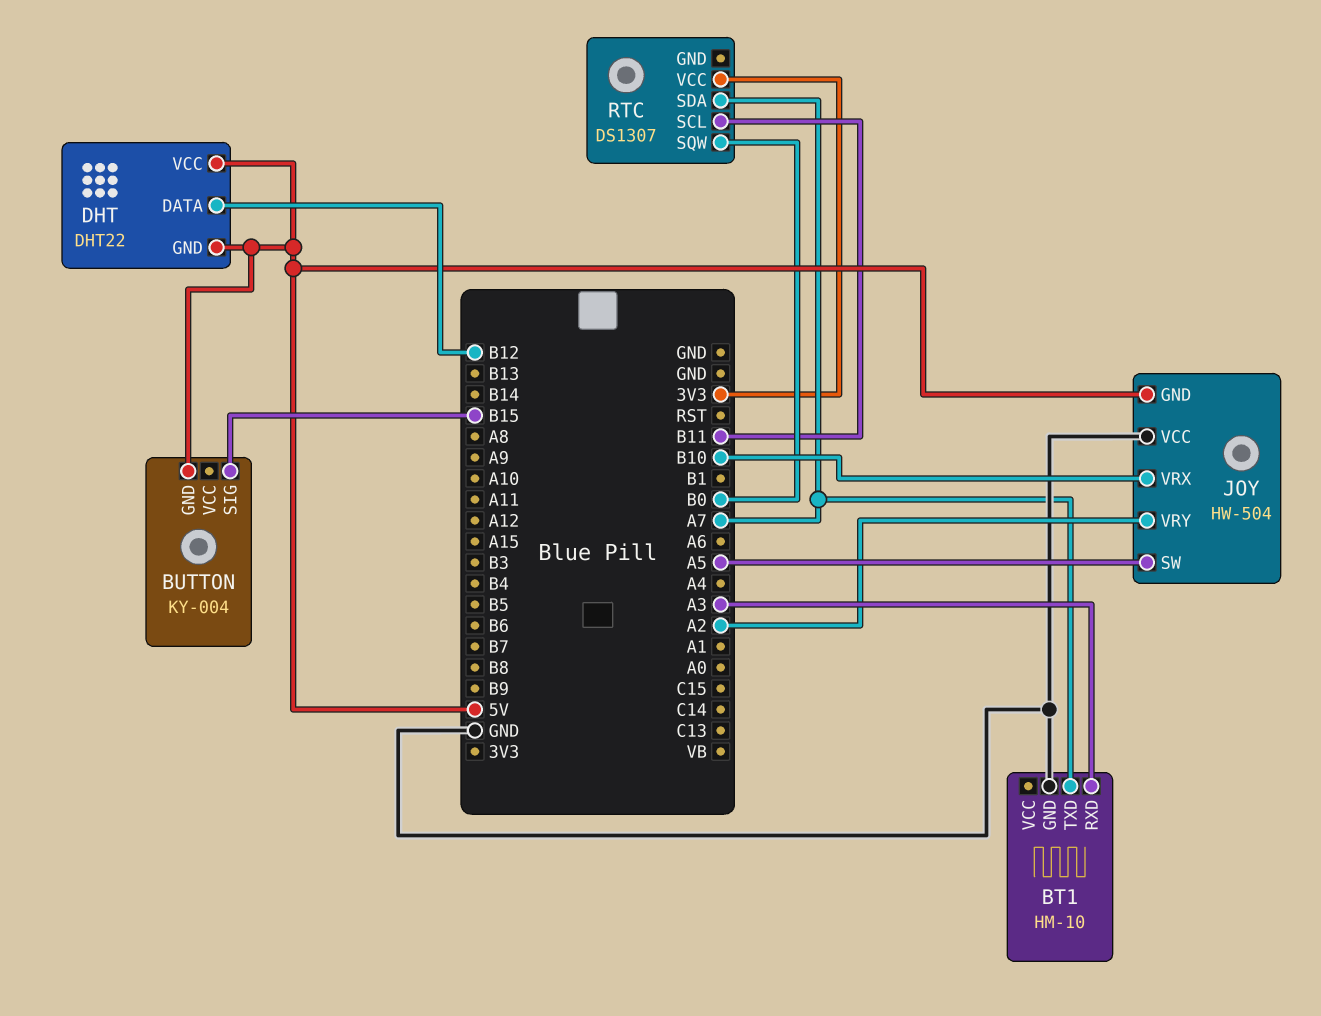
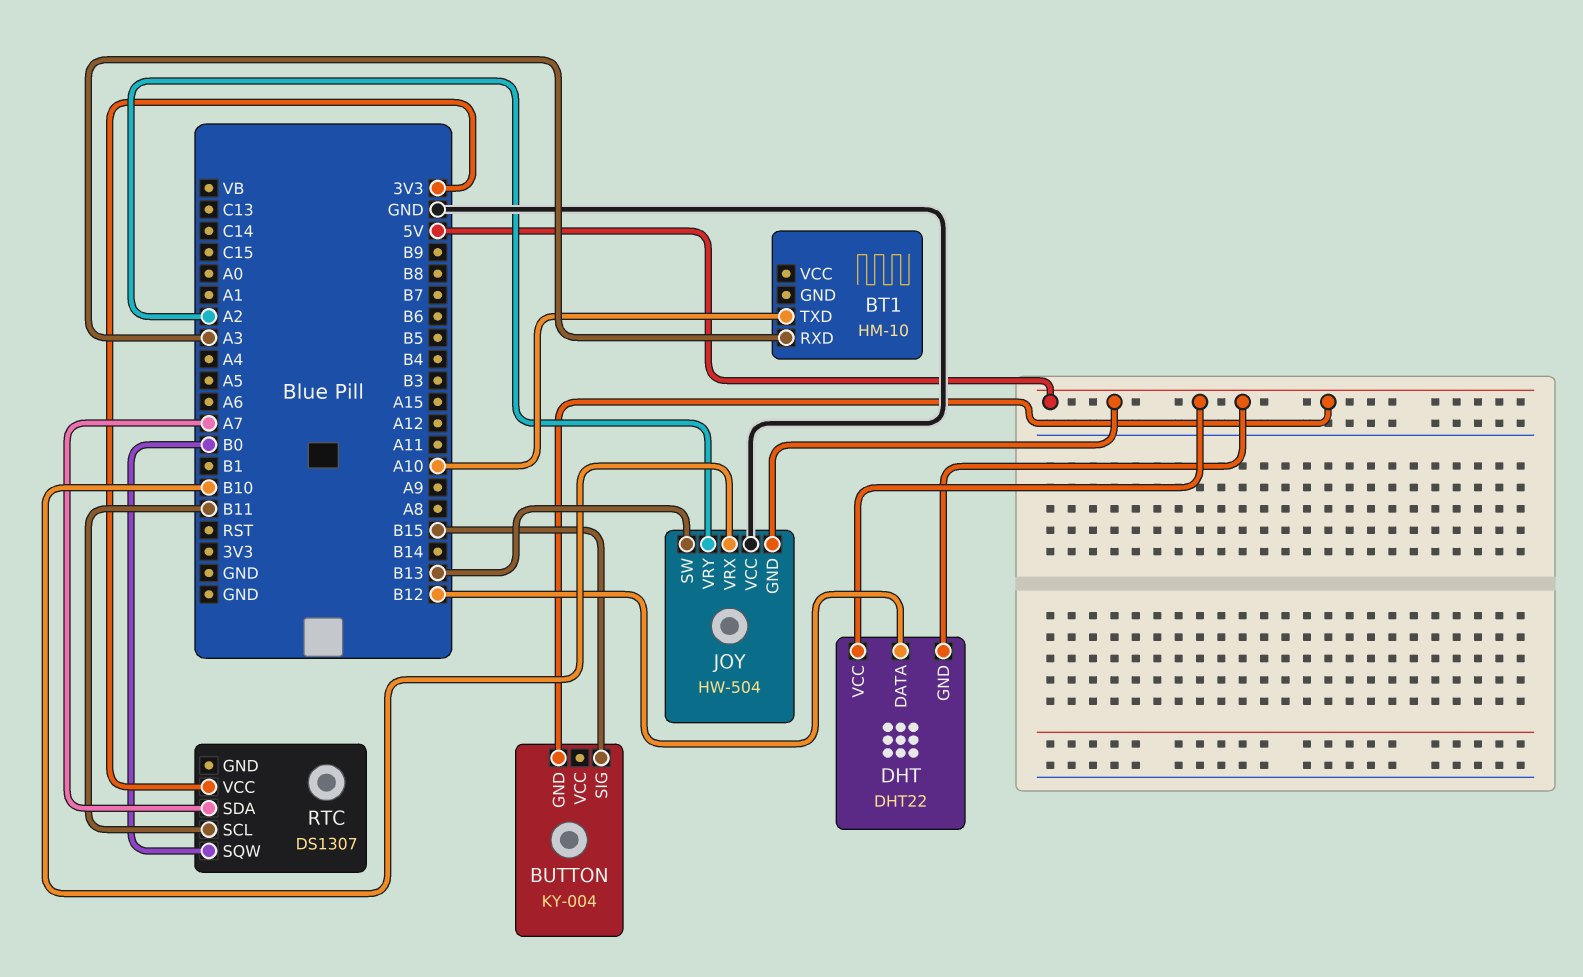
BT1 pin GND: GND -> none
BT1 pin TXD: A7 -> A10
JOY pin SW: A5 -> B13

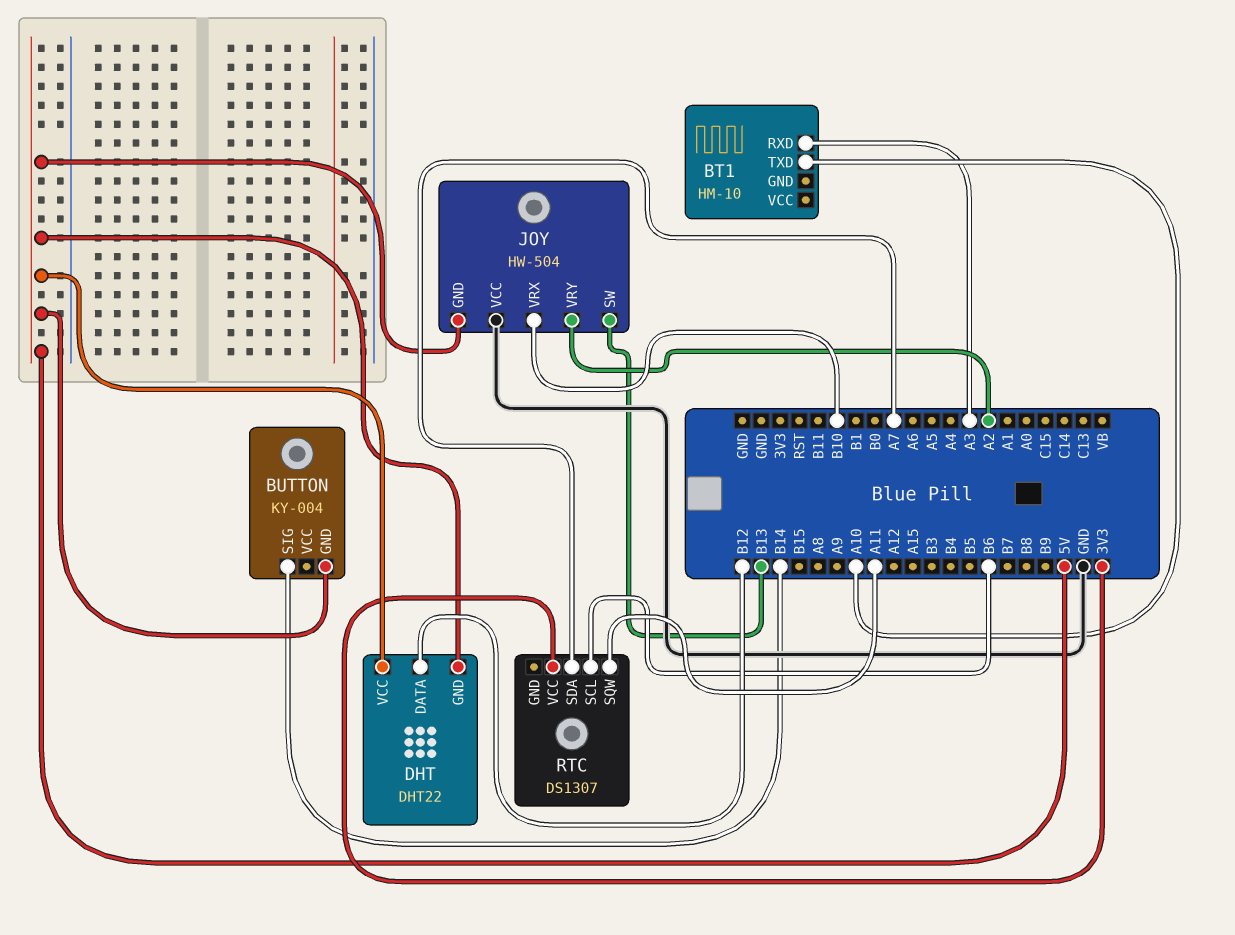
BUTTON pin SIG: B15 -> B14
RTC pin SCL: B11 -> B6
RTC pin SQW: B0 -> A11

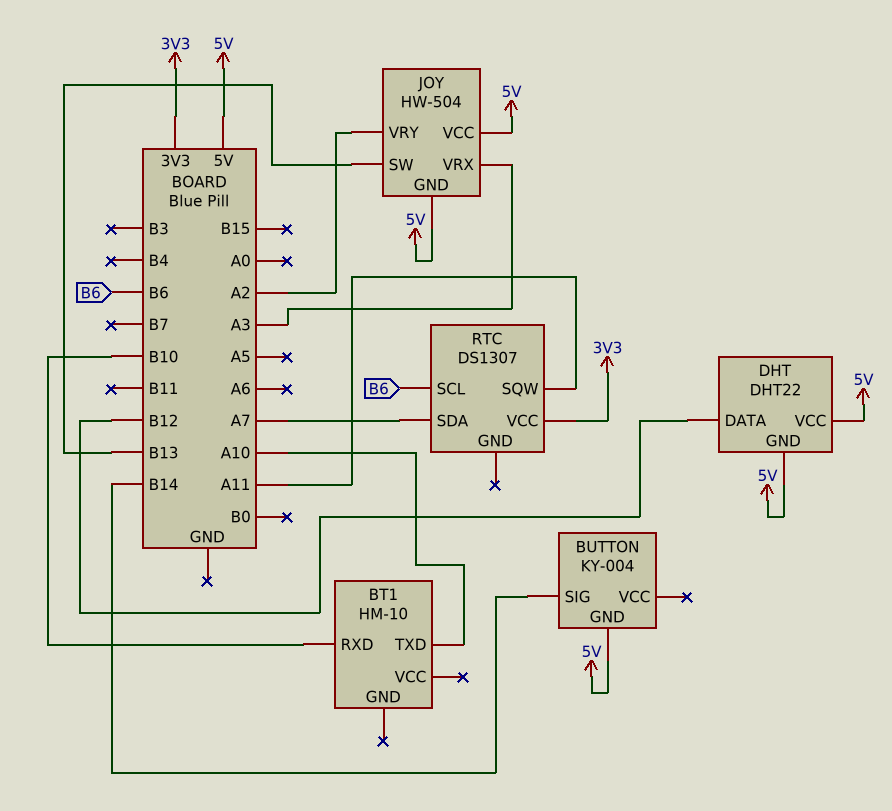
BT1 pin RXD: A3 -> B10
JOY pin VCC: GND -> 5V
JOY pin VRX: B10 -> A3

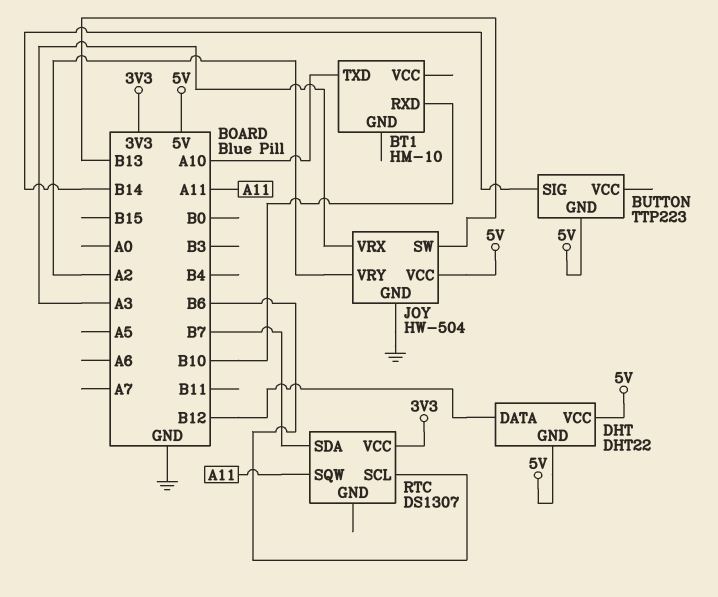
BUTTON: KY-004 -> TTP223
JOY pin GND: 5V -> GND
RTC pin SDA: A7 -> B7

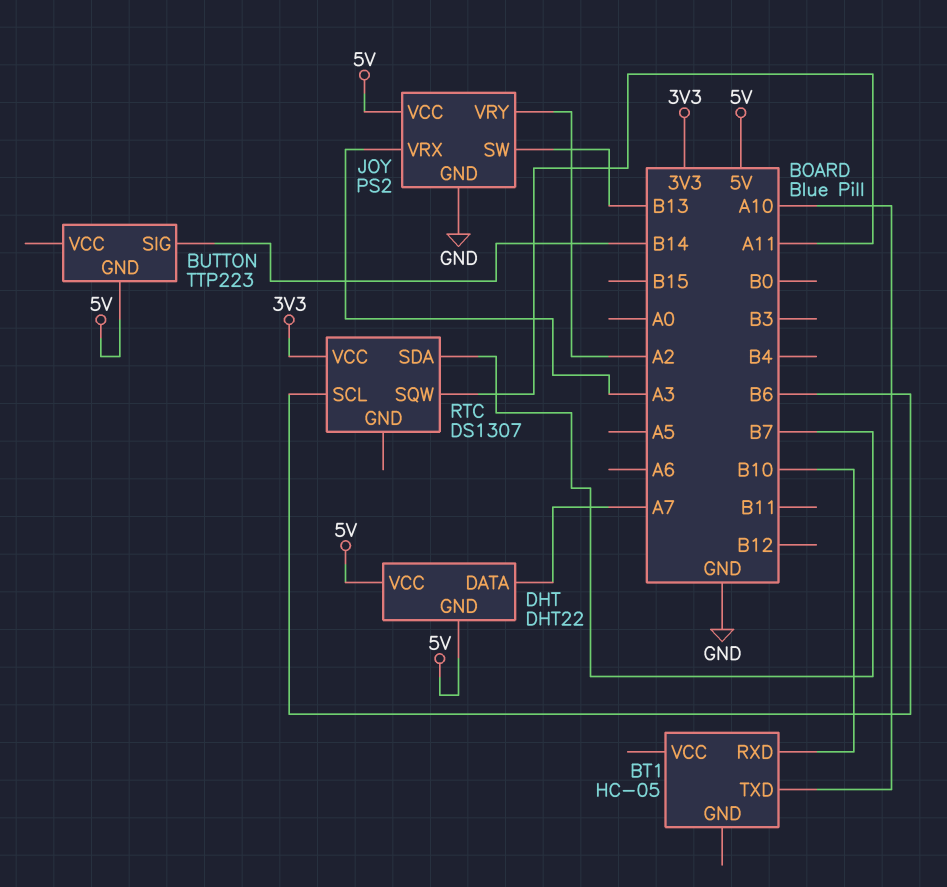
BT1: HM-10 -> HC-05
DHT pin DATA: B12 -> A7
JOY: HW-504 -> PS2

